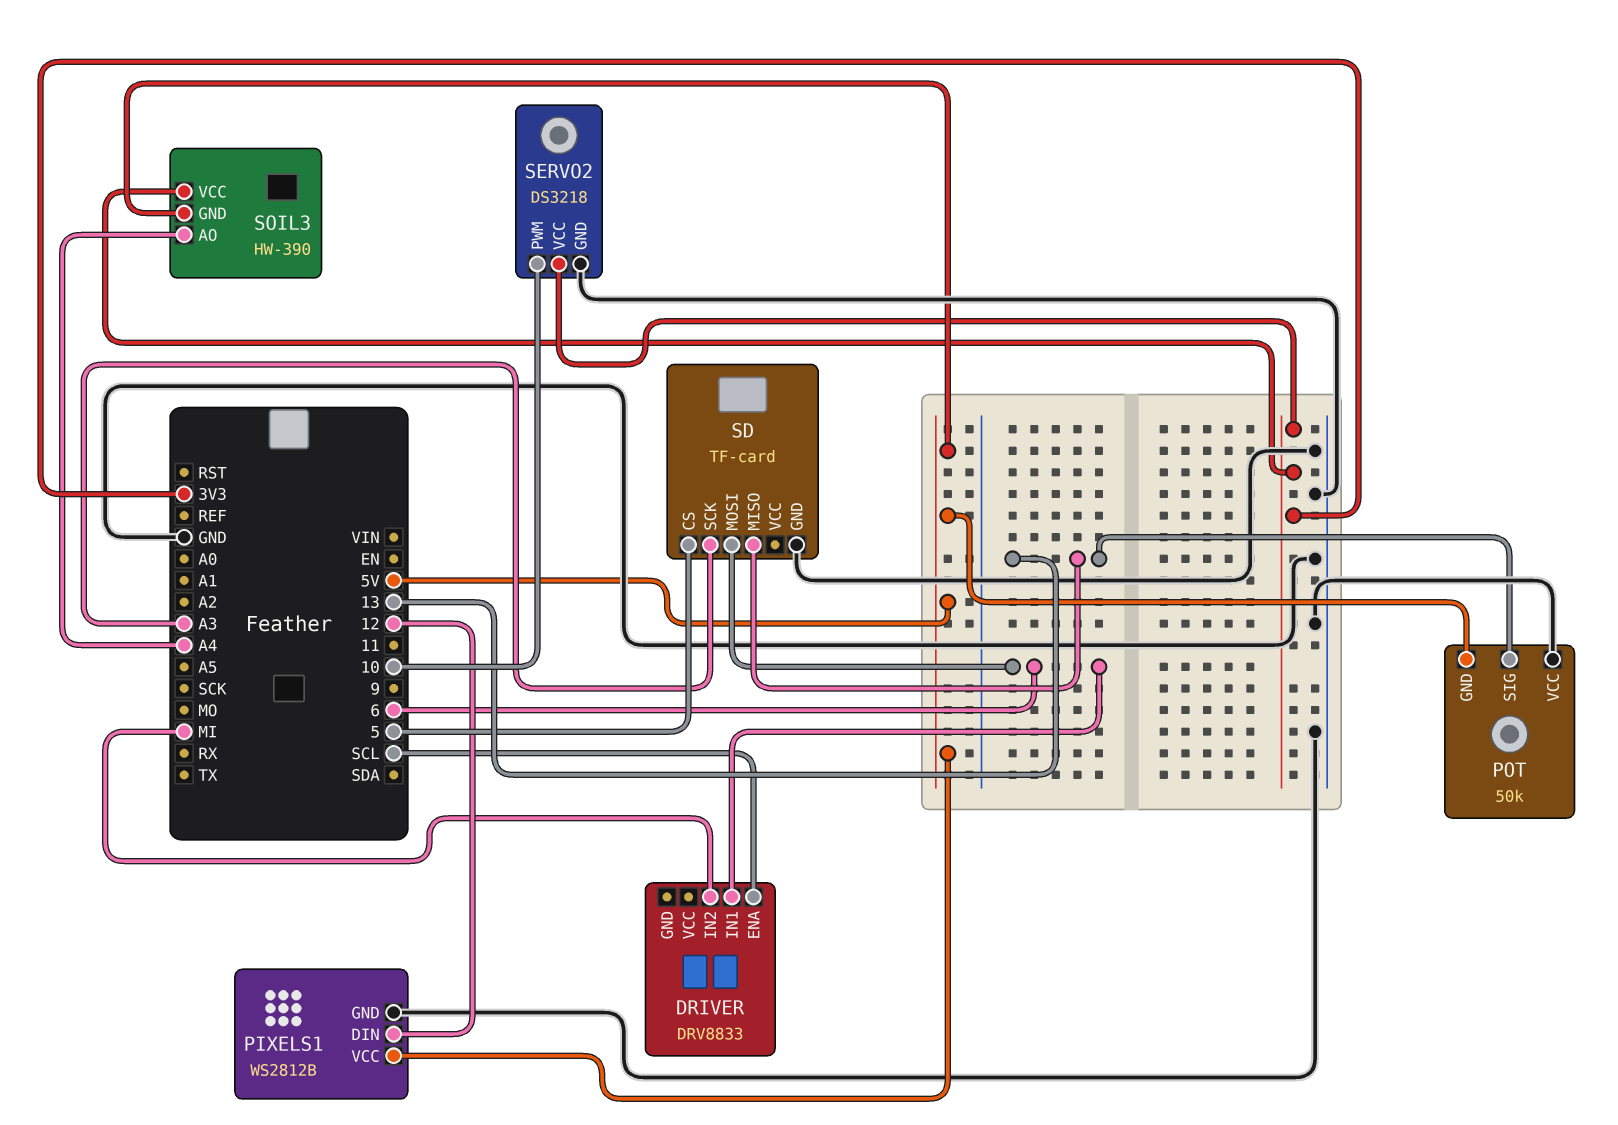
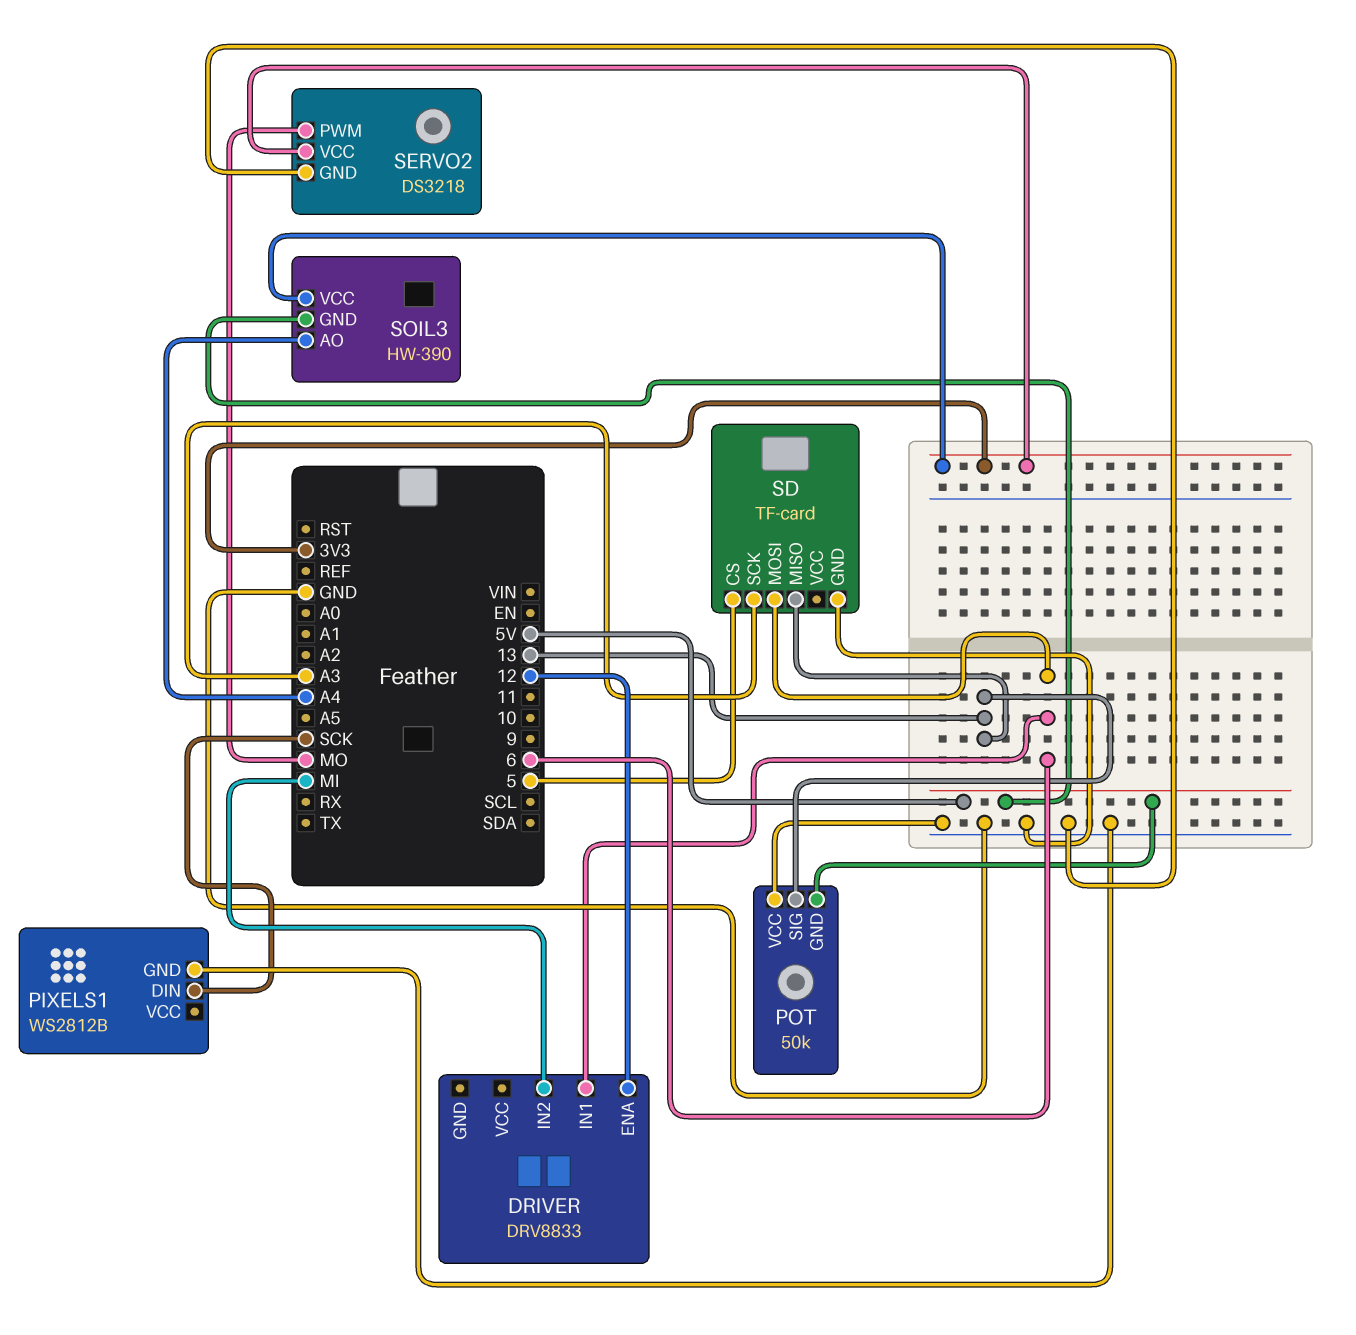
DRIVER pin ENA: SCL -> 12
PIXELS1 pin DIN: 12 -> SCK
PIXELS1 pin VCC: 5V -> none
SERVO2 pin PWM: 10 -> MO

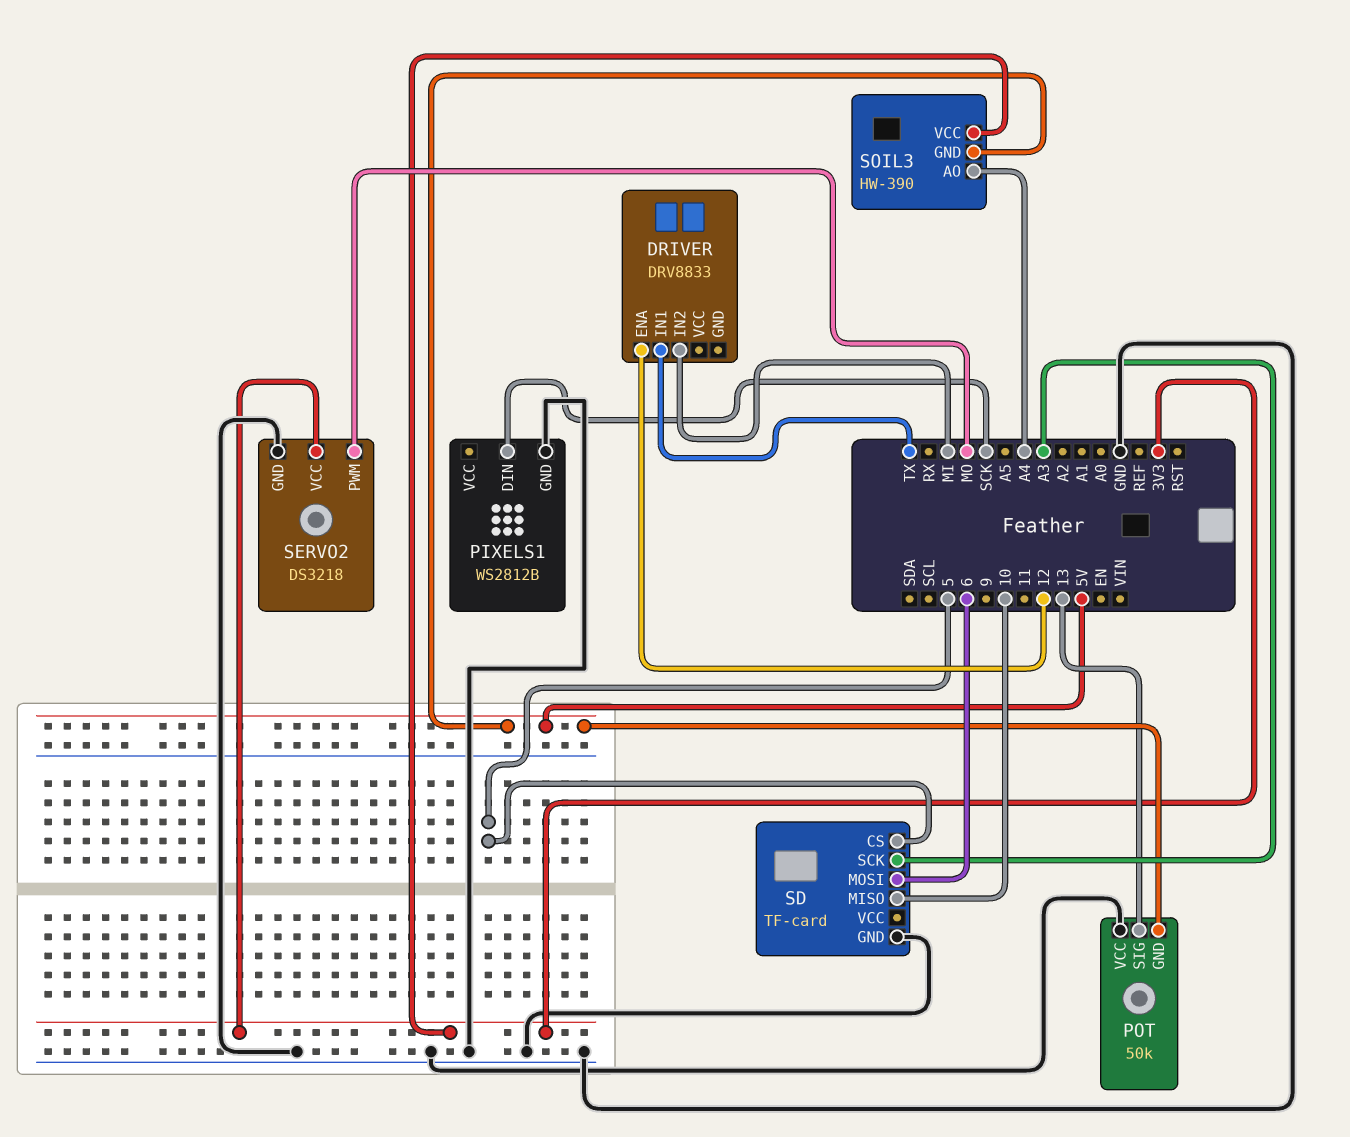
DRIVER pin IN1: 6 -> TX
SD pin MISO: 13 -> 10

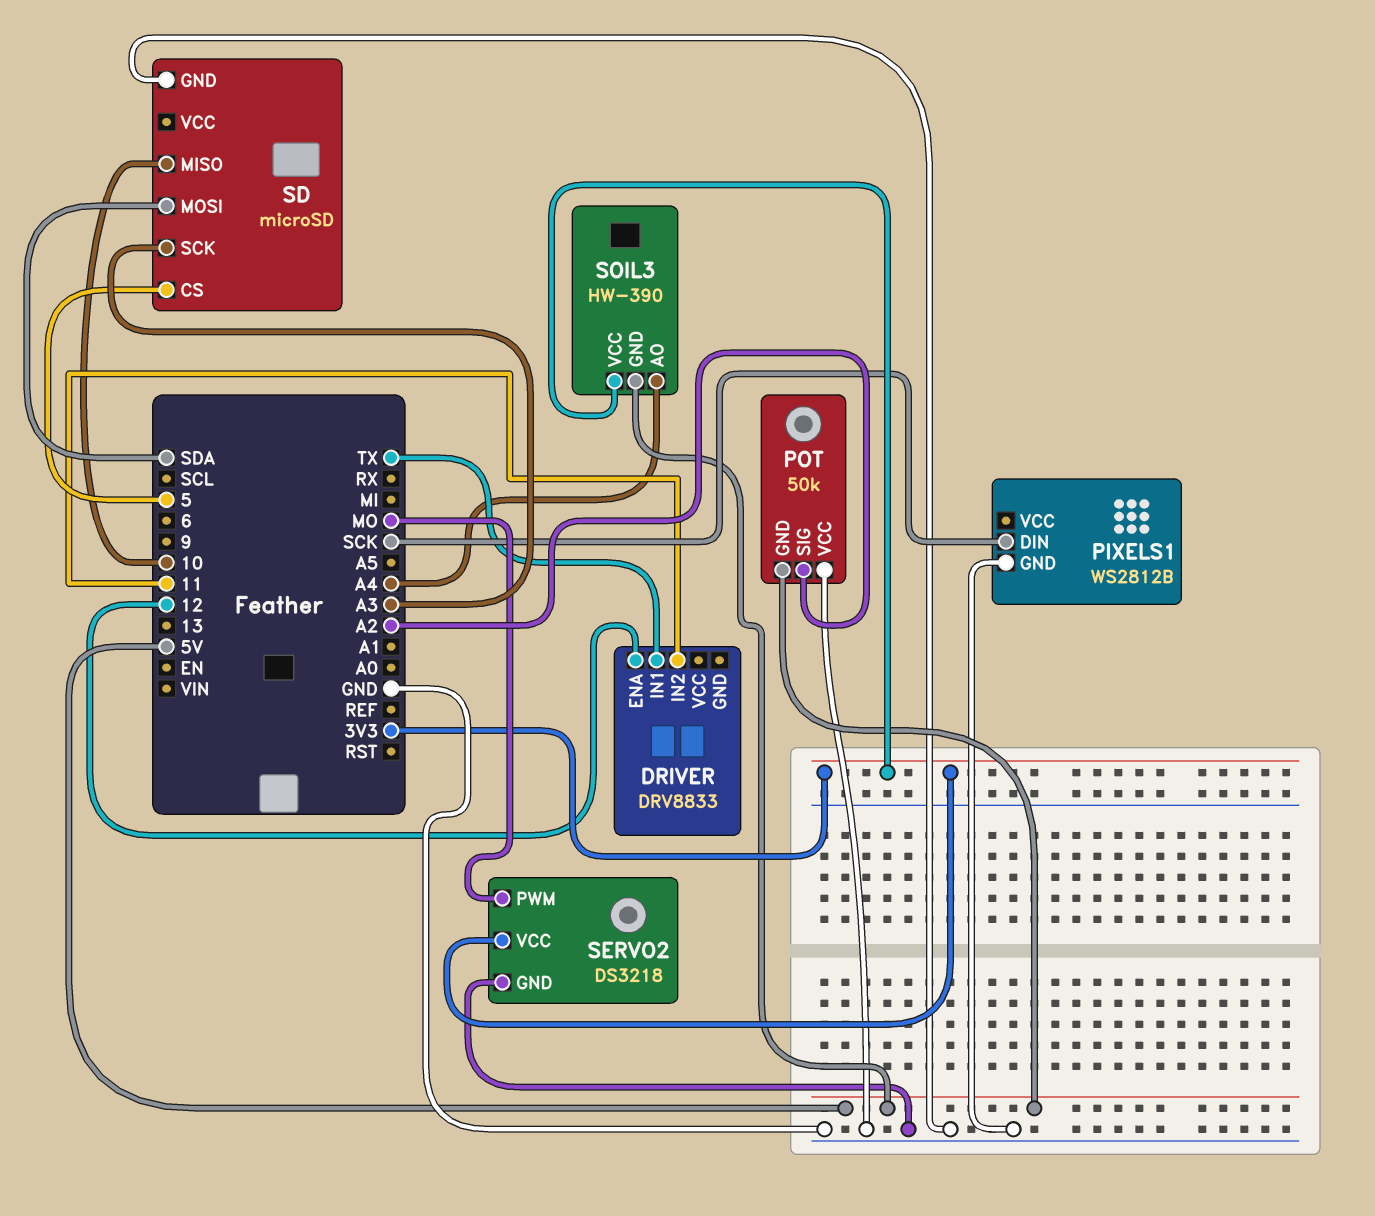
DRIVER pin IN2: MI -> 11
POT pin SIG: 13 -> A2
SD: TF-card -> microSD
SD pin MOSI: 6 -> SDA

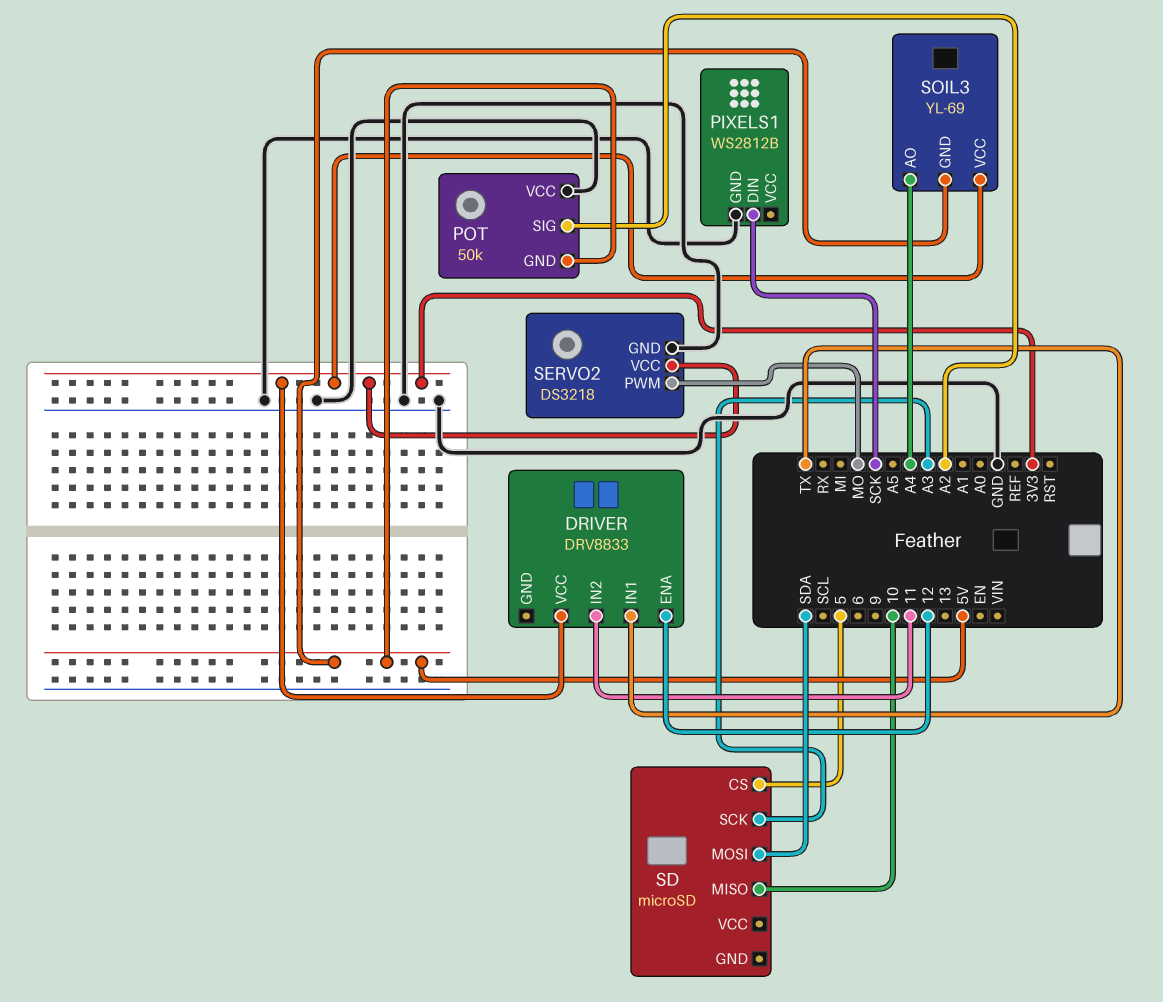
DRIVER pin VCC: none -> 3V3
SD pin GND: GND -> none
SOIL3: HW-390 -> YL-69

